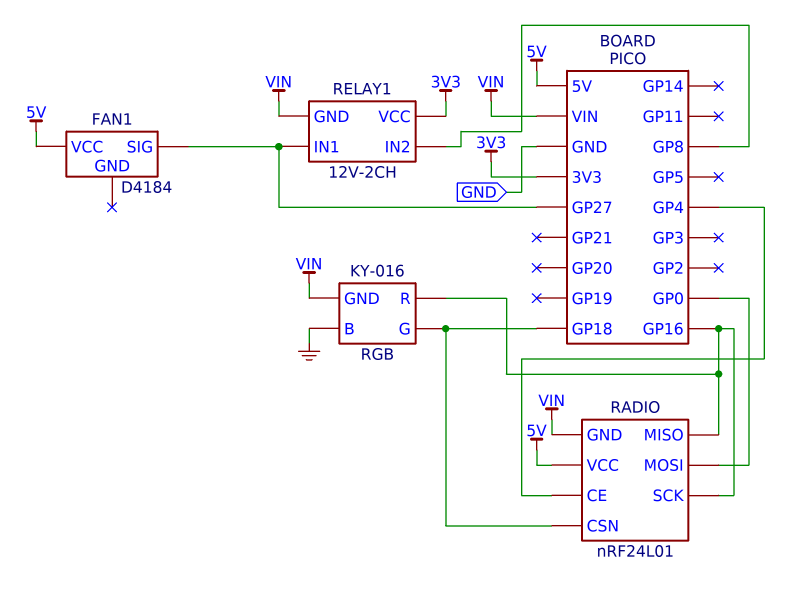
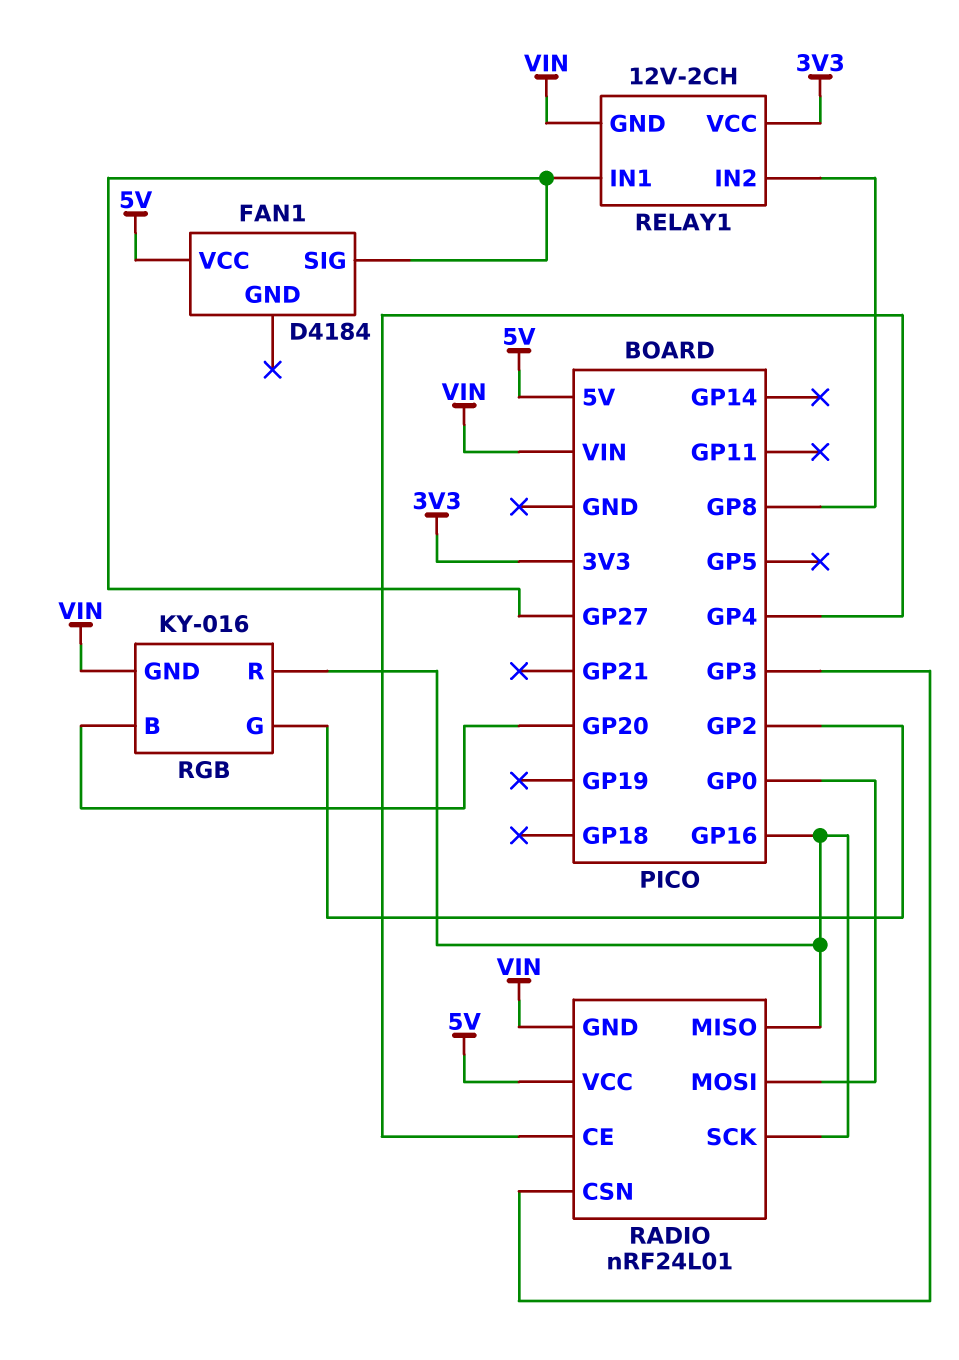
RADIO pin CSN: GP18 -> GP3
RGB pin B: GND -> GP20
RGB pin G: GP18 -> GP2

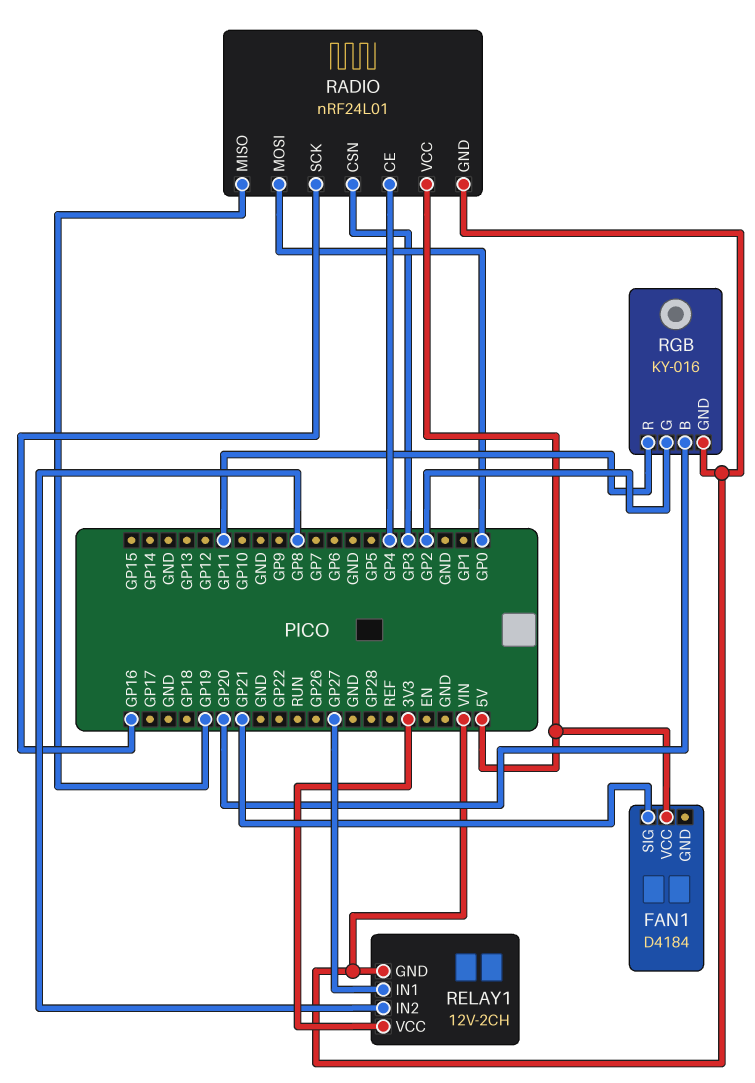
FAN1 pin SIG: GP27 -> GP21
RADIO pin MISO: GP16 -> GP19
RGB pin R: GP16 -> GP11

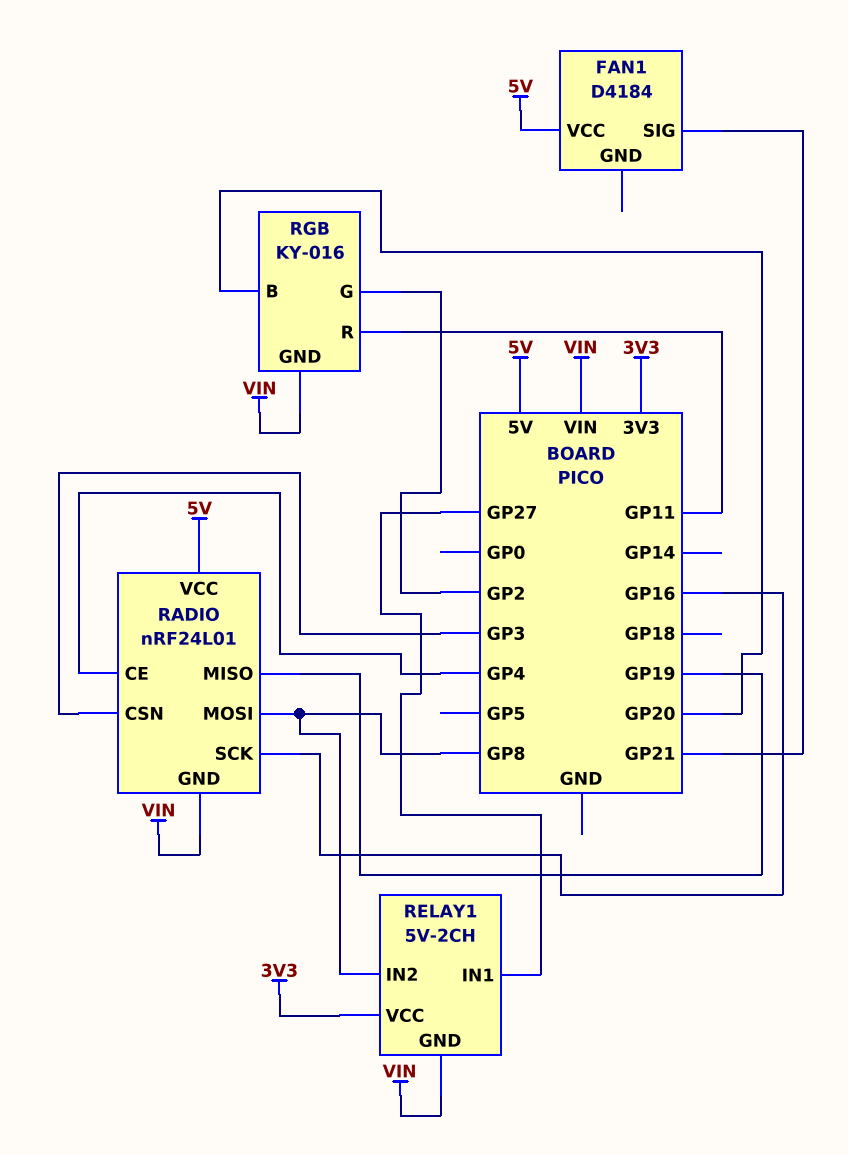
RADIO pin MOSI: GP0 -> GP8
RELAY1: 12V-2CH -> 5V-2CH

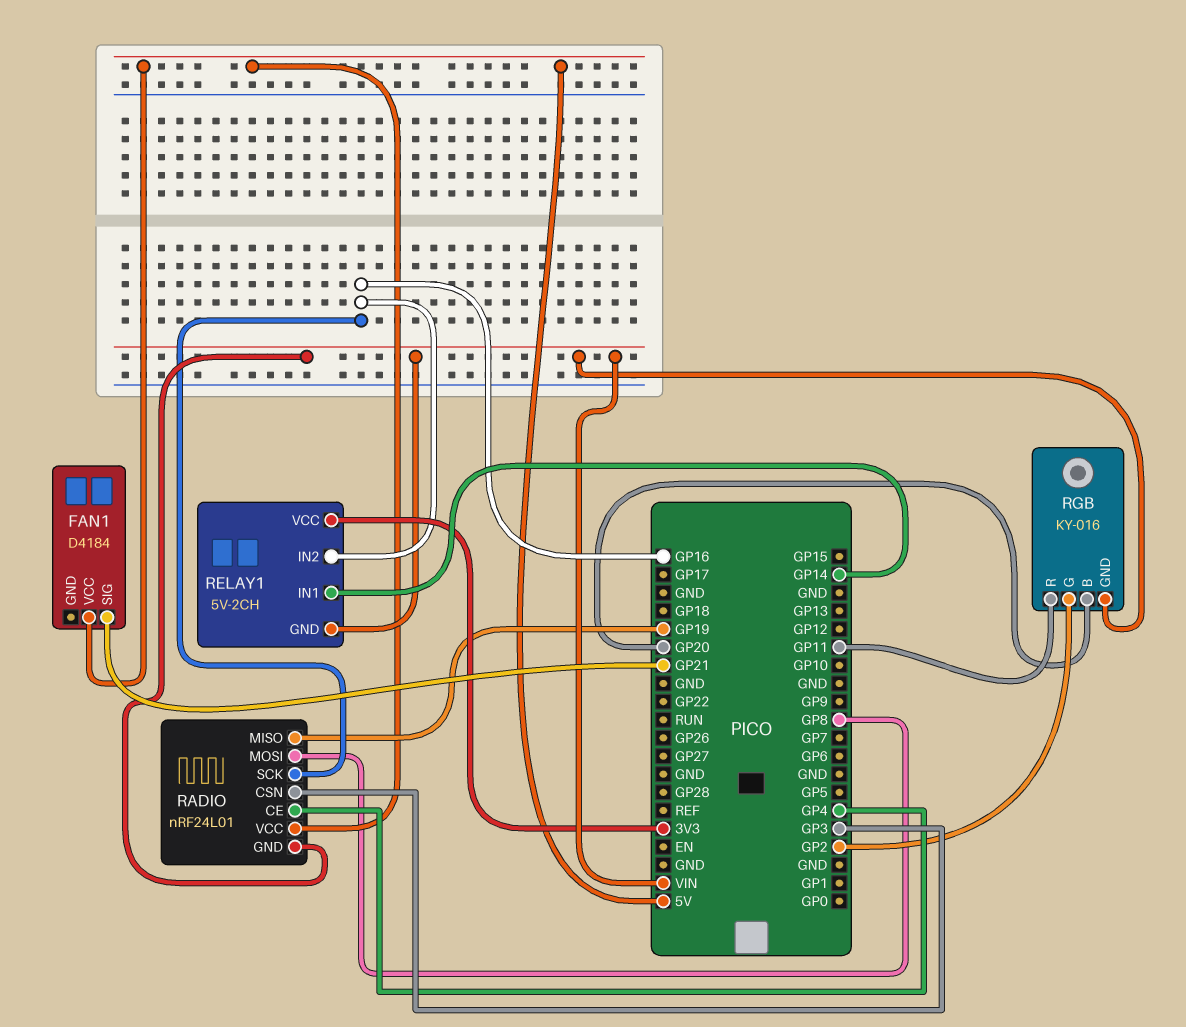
RELAY1 pin IN1: GP27 -> GP14
RELAY1 pin IN2: GP8 -> GP16

